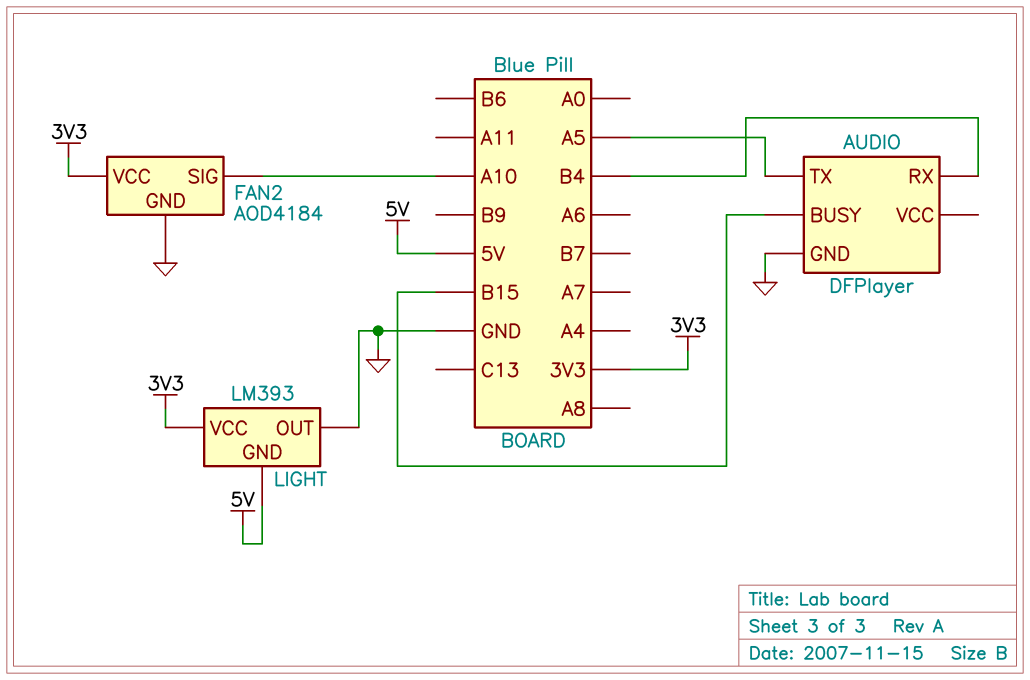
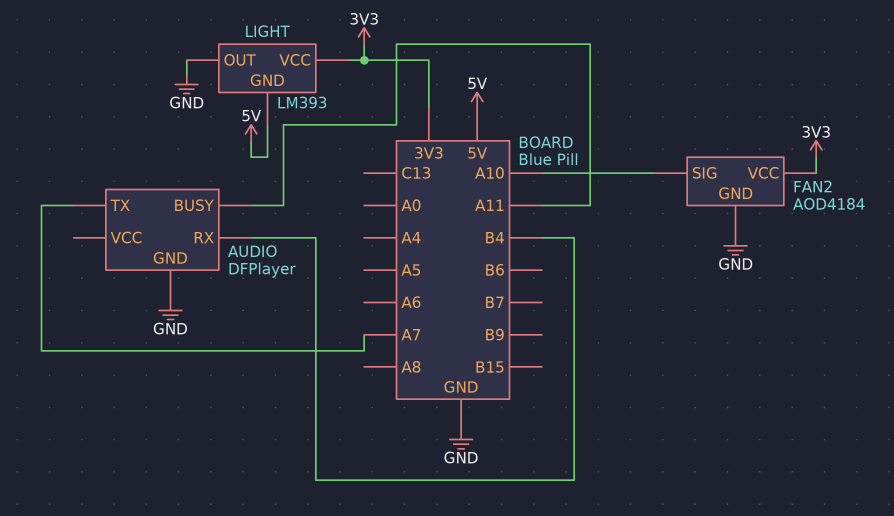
AUDIO pin BUSY: B15 -> A11
AUDIO pin TX: A5 -> A7

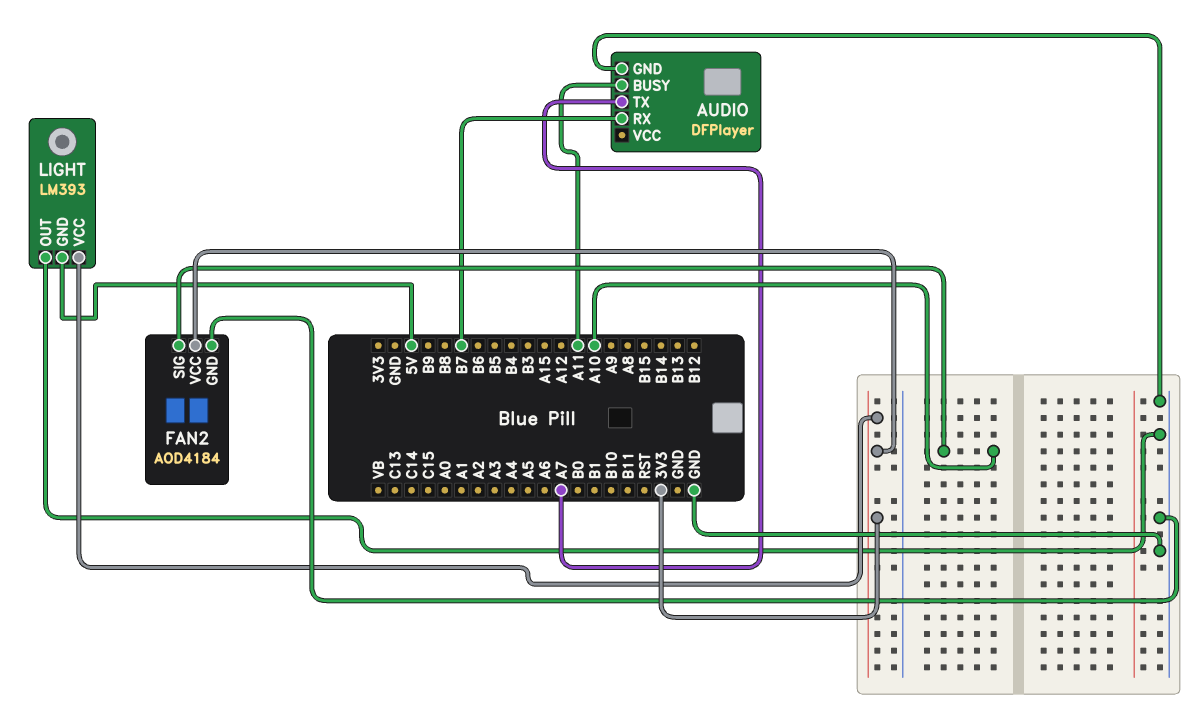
AUDIO pin RX: B4 -> B7

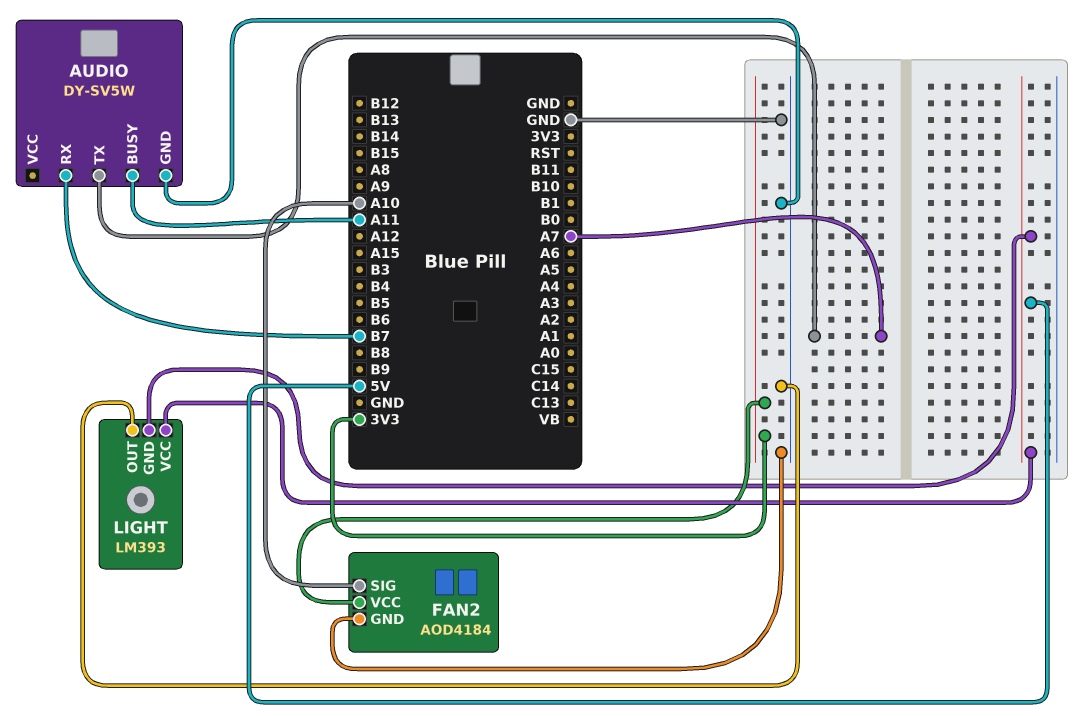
AUDIO: DFPlayer -> DY-SV5W
LIGHT pin VCC: 3V3 -> 5V

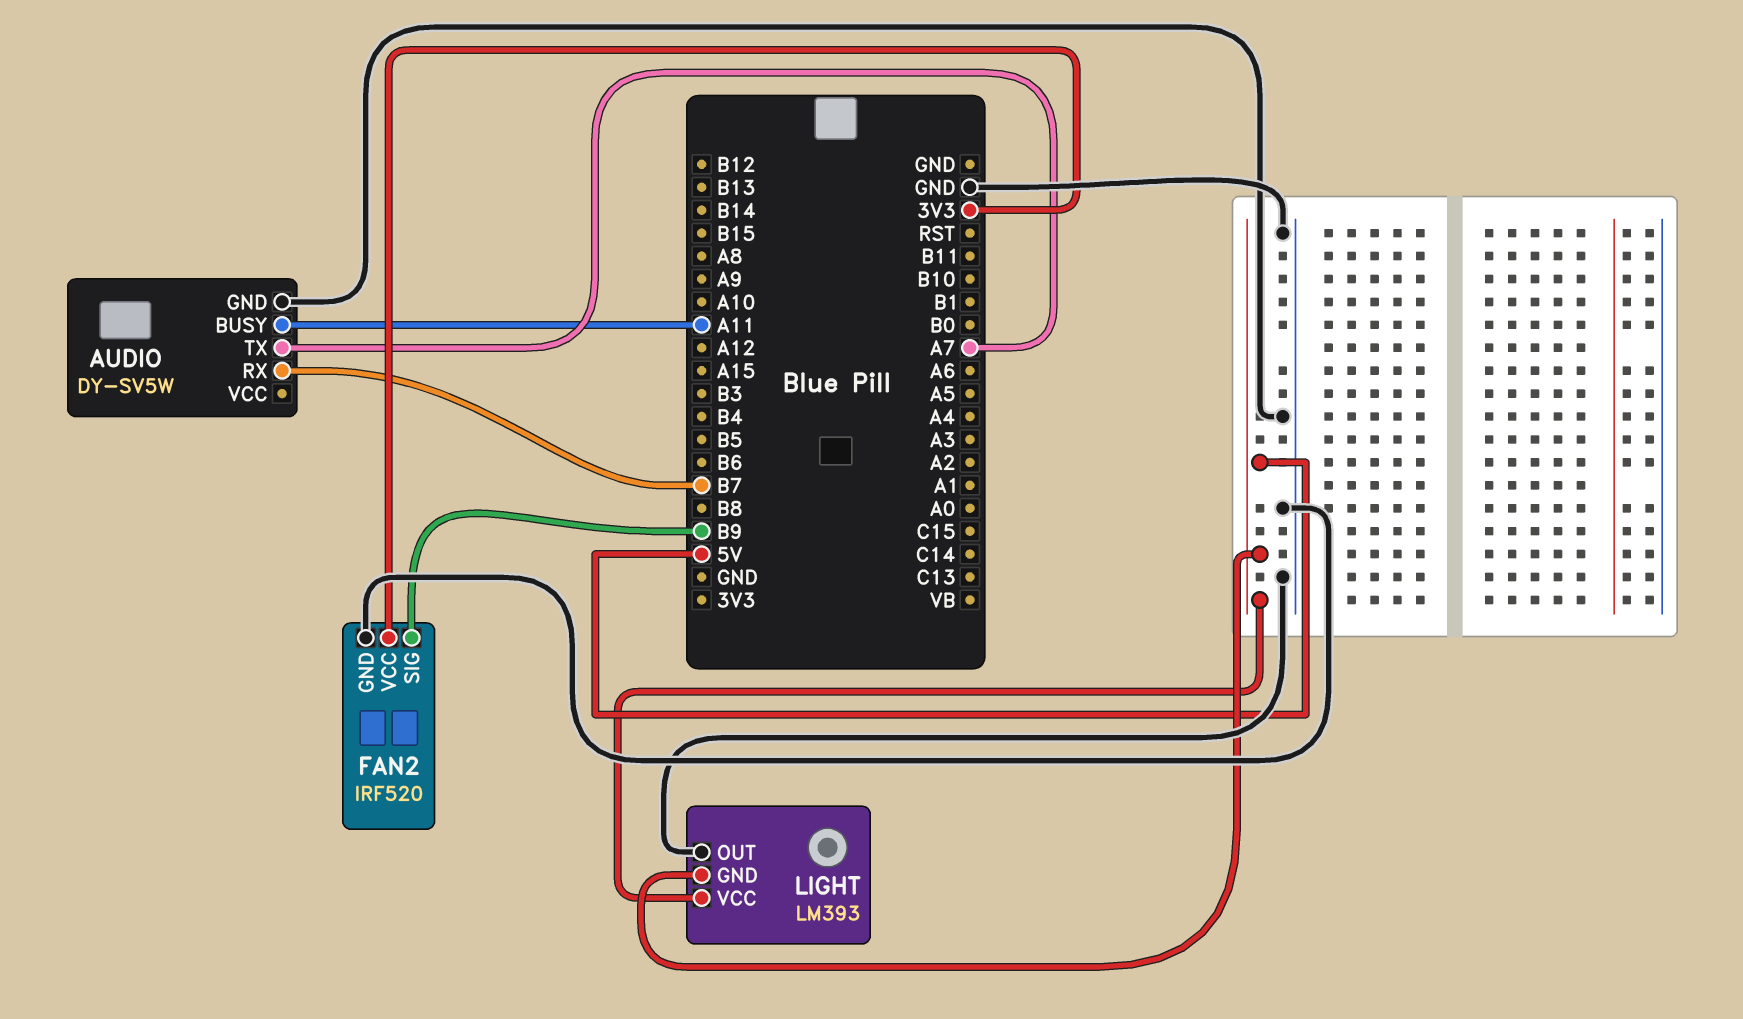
FAN2: AOD4184 -> IRF520
FAN2 pin SIG: A10 -> B9

